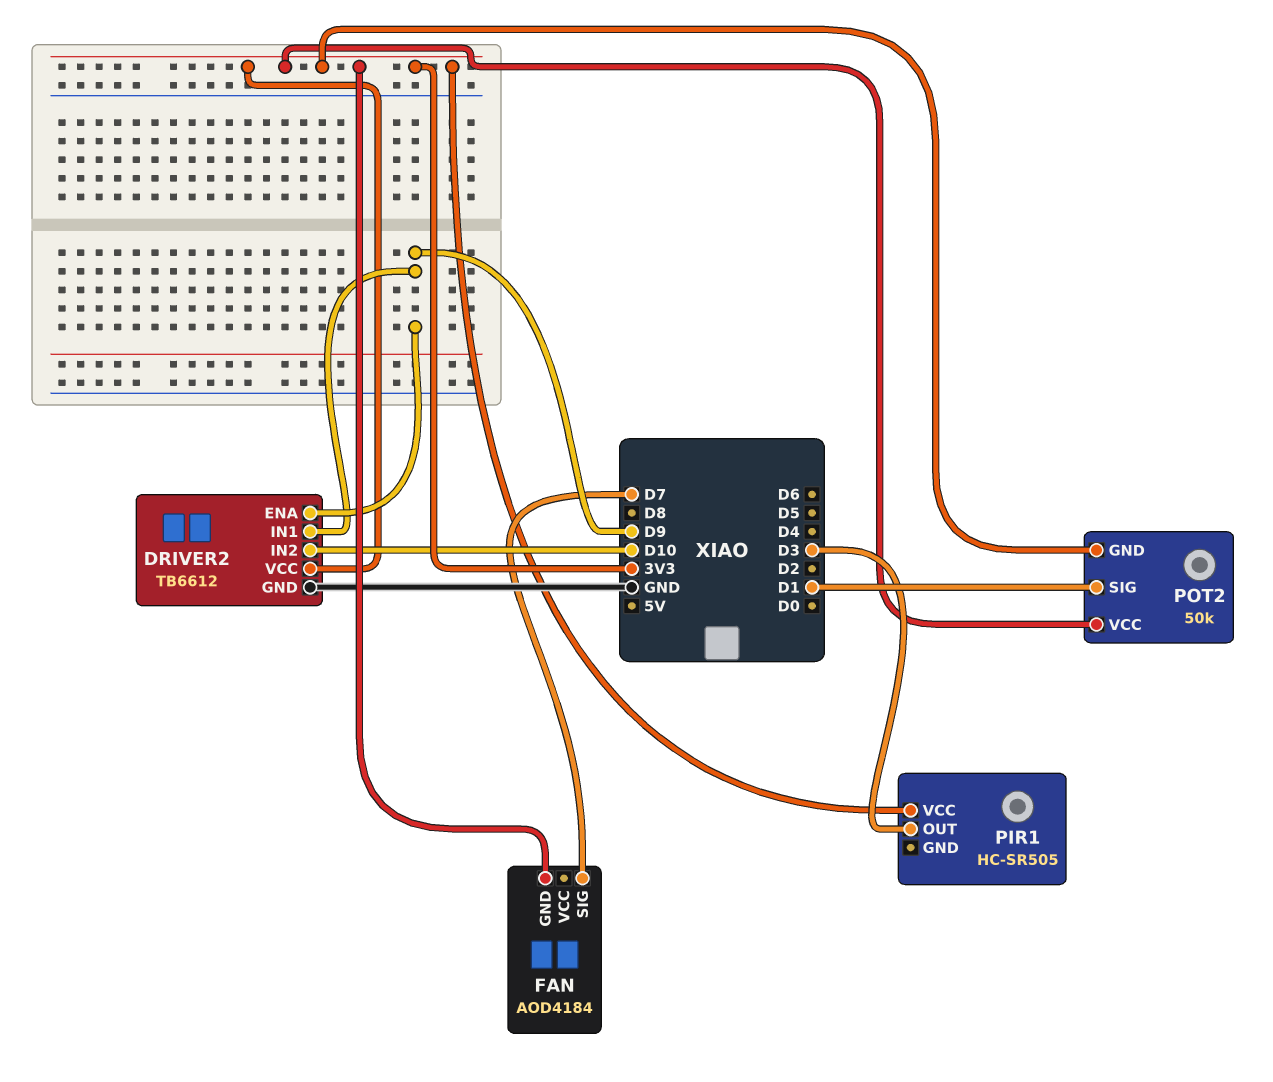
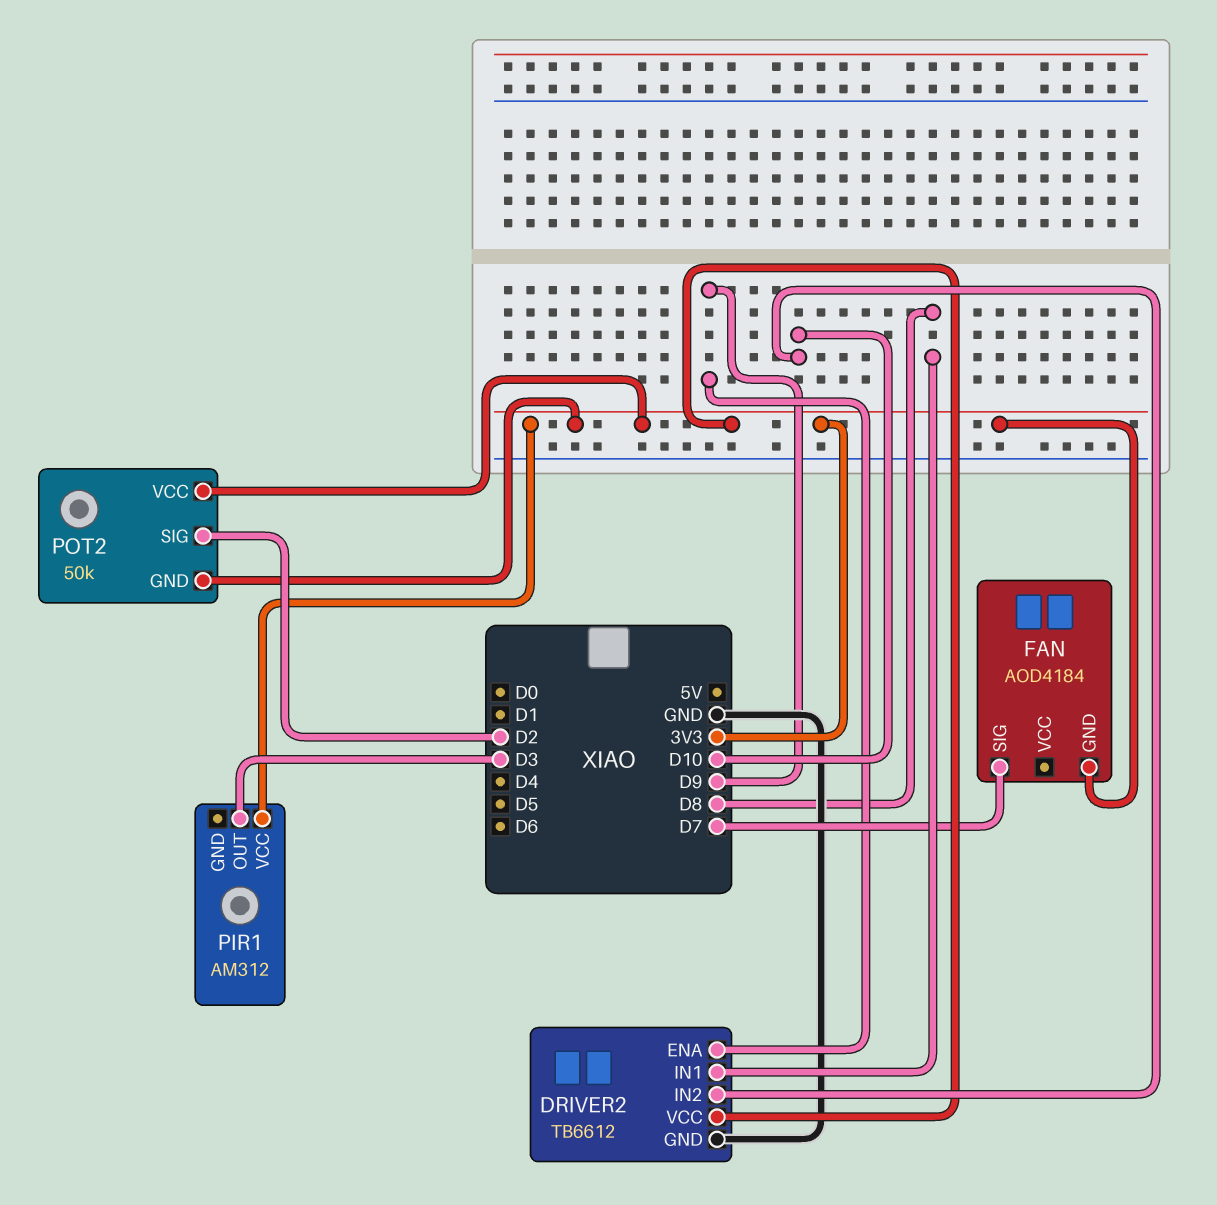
DRIVER2 pin IN1: D9 -> D8
PIR1: HC-SR505 -> AM312
POT2 pin SIG: D1 -> D2

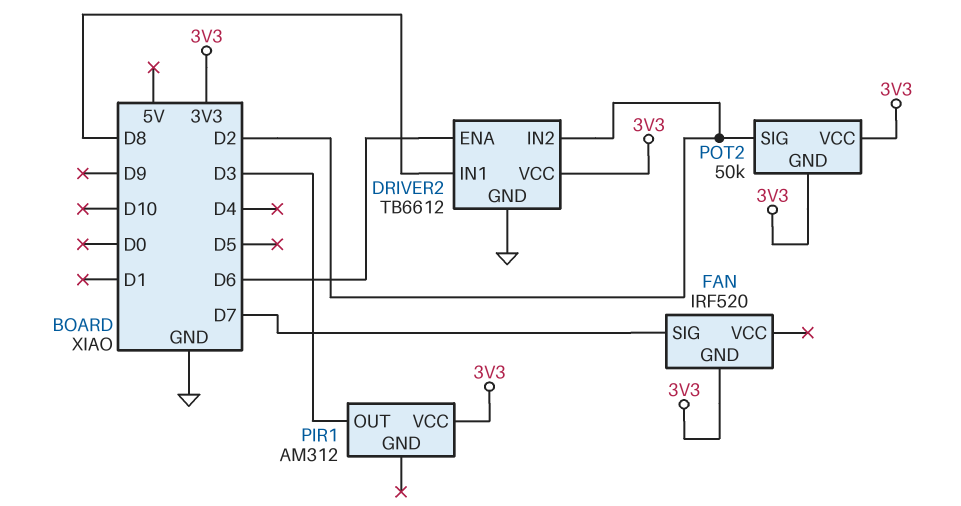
DRIVER2 pin ENA: D9 -> D6
DRIVER2 pin IN2: D10 -> D2
FAN: AOD4184 -> IRF520

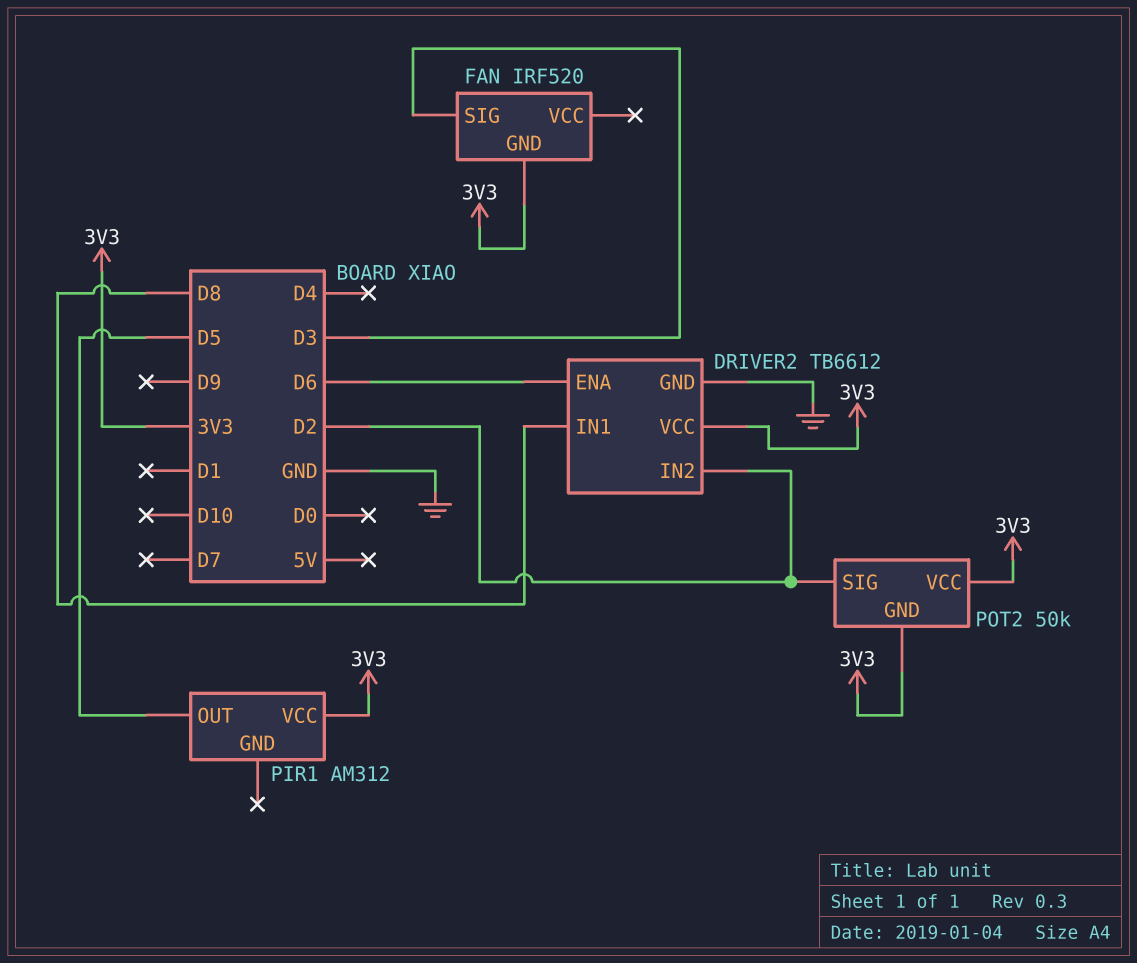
FAN pin SIG: D7 -> D3
PIR1 pin OUT: D3 -> D5

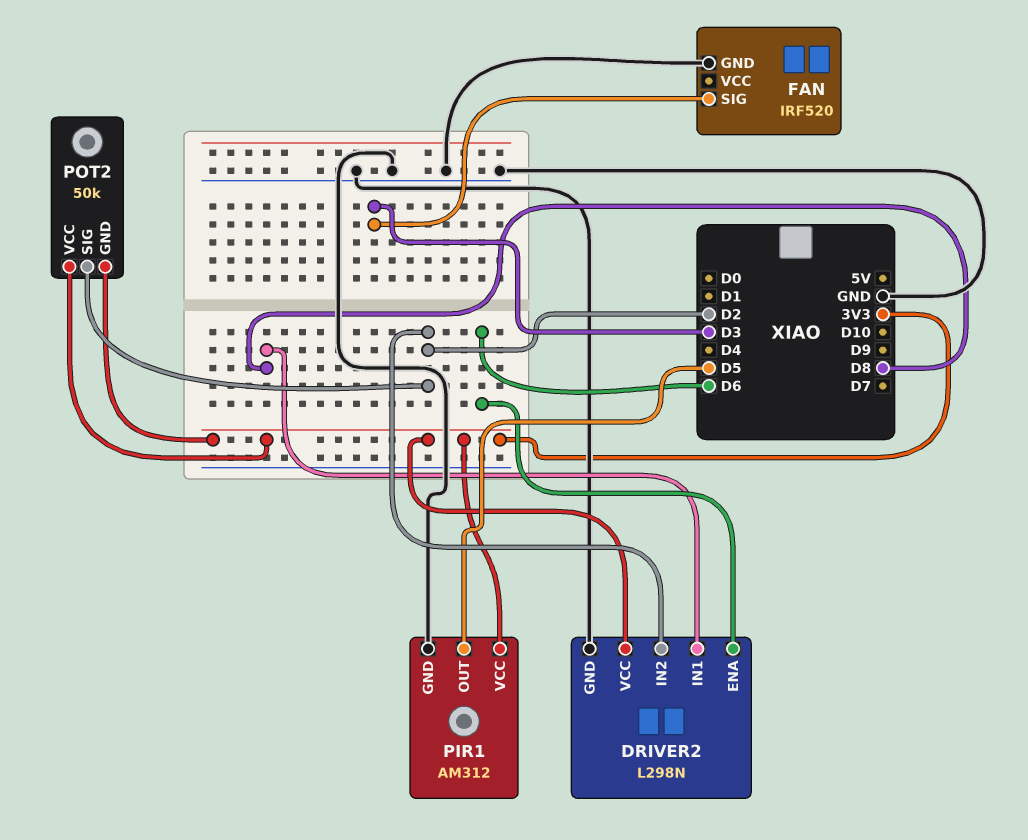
DRIVER2: TB6612 -> L298N
FAN pin GND: 3V3 -> GND
PIR1 pin GND: none -> GND

